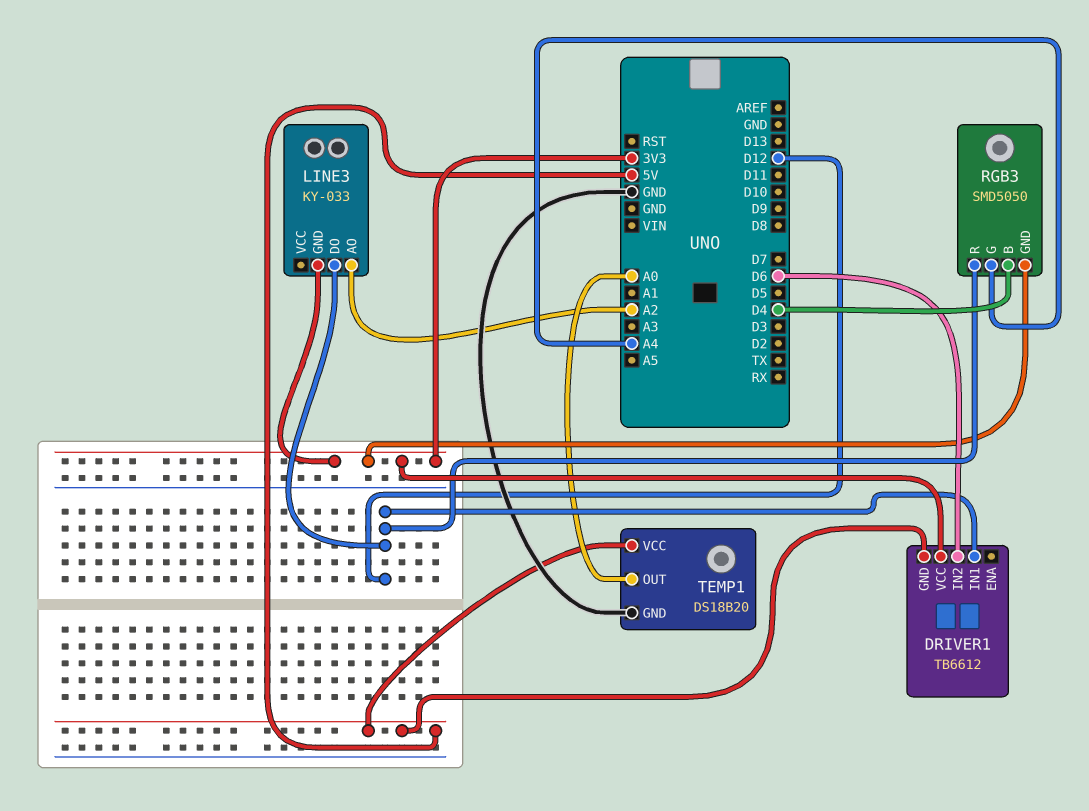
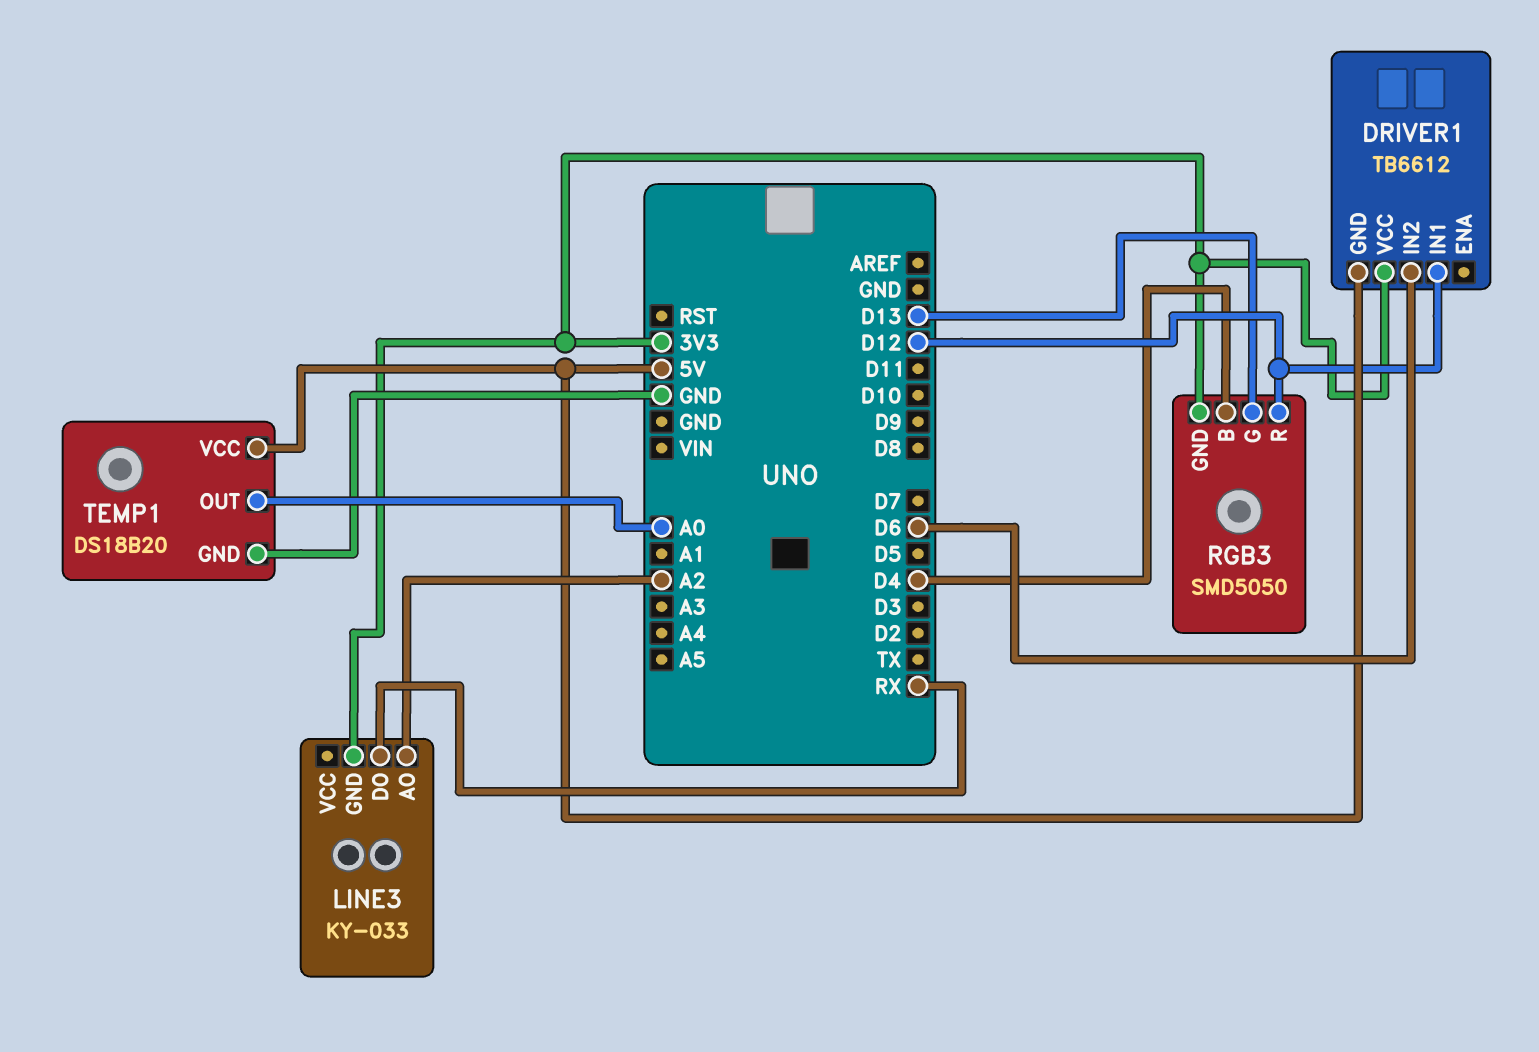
LINE3 pin DO: D12 -> RX
RGB3 pin G: A4 -> D13

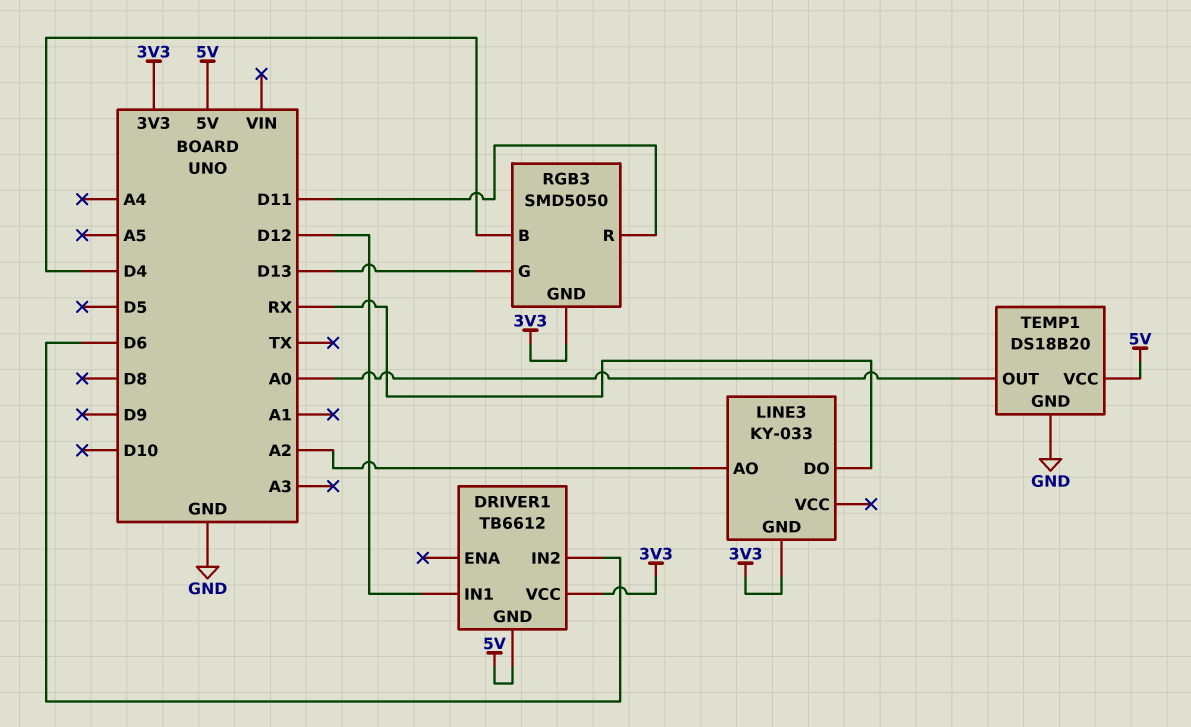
RGB3 pin R: D12 -> D11

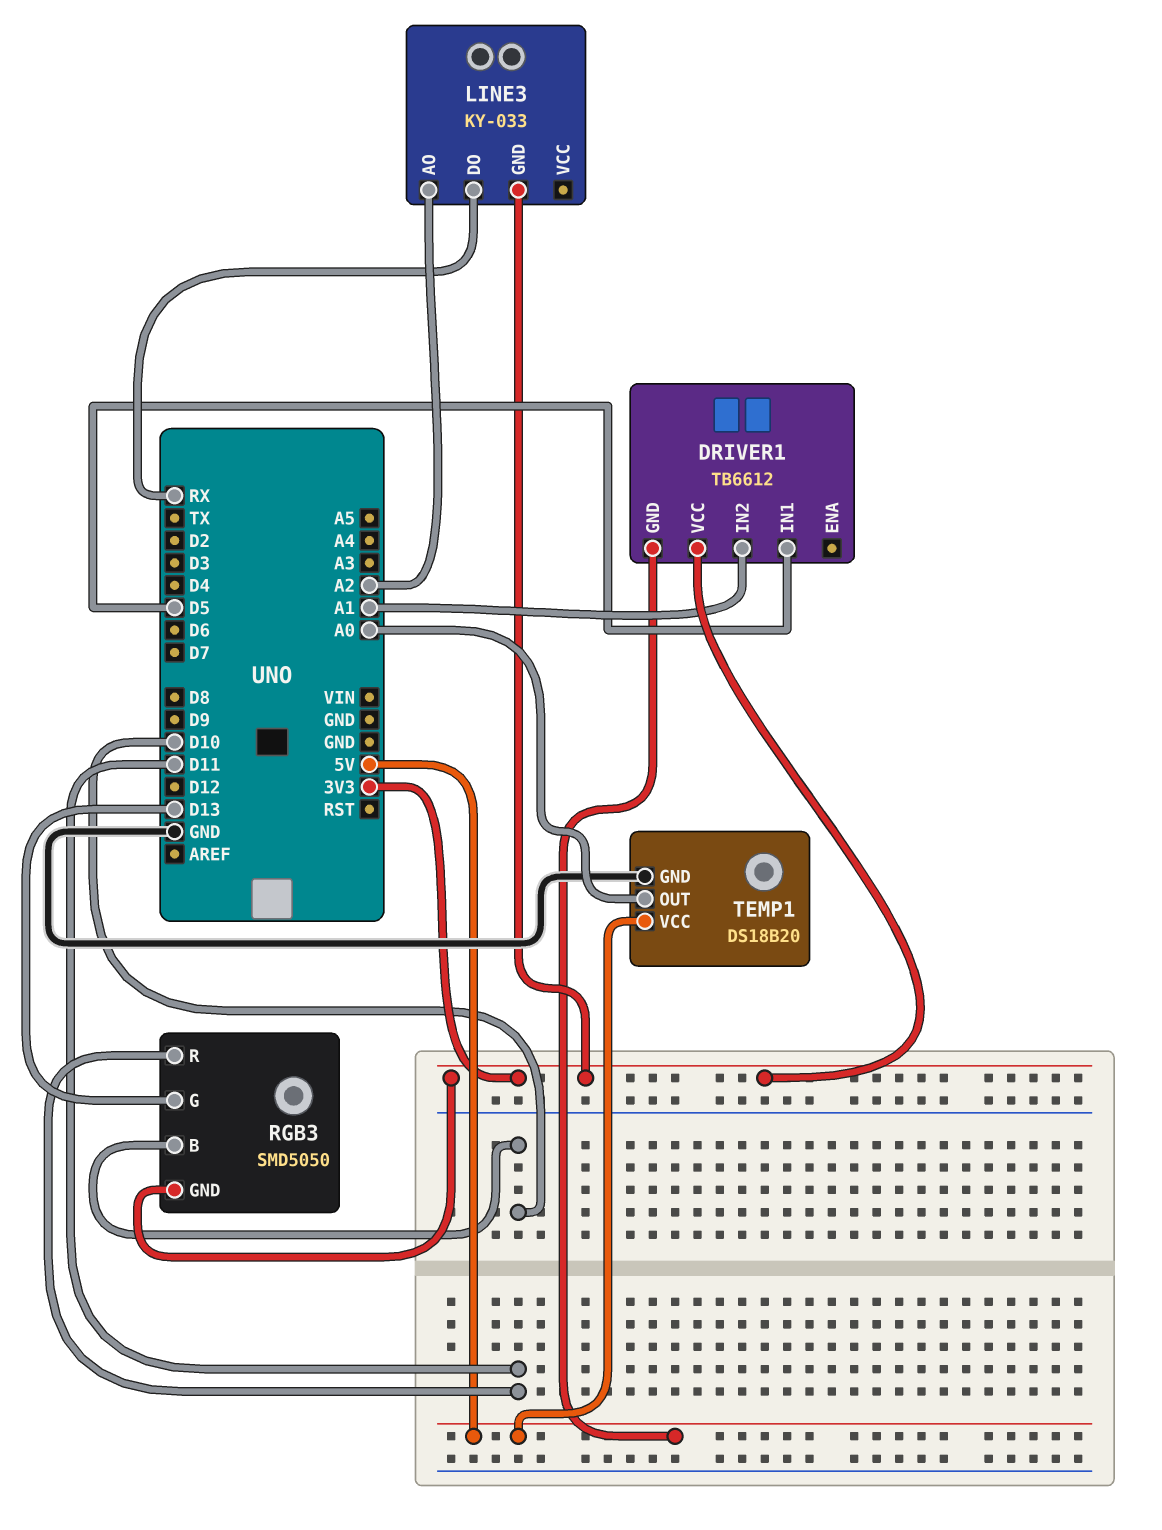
DRIVER1 pin IN1: D12 -> D5
DRIVER1 pin IN2: D6 -> A1
RGB3 pin B: D4 -> D10

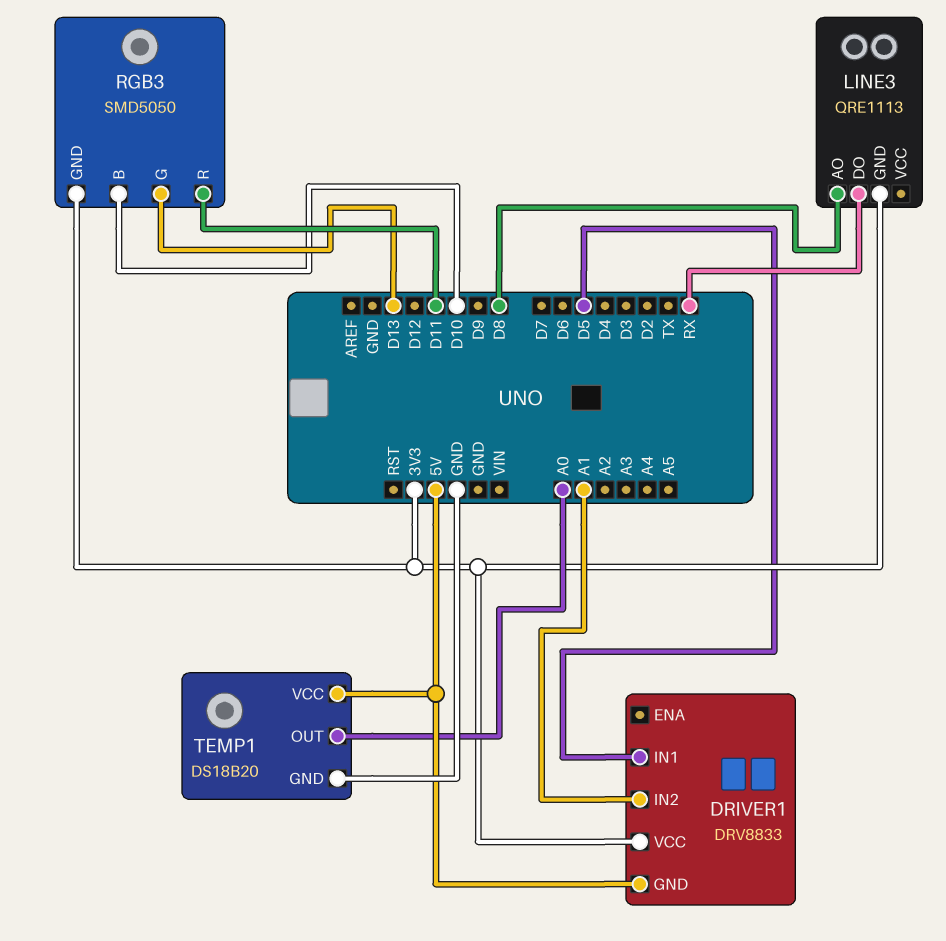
DRIVER1: TB6612 -> DRV8833
LINE3: KY-033 -> QRE1113
LINE3 pin AO: A2 -> D8

